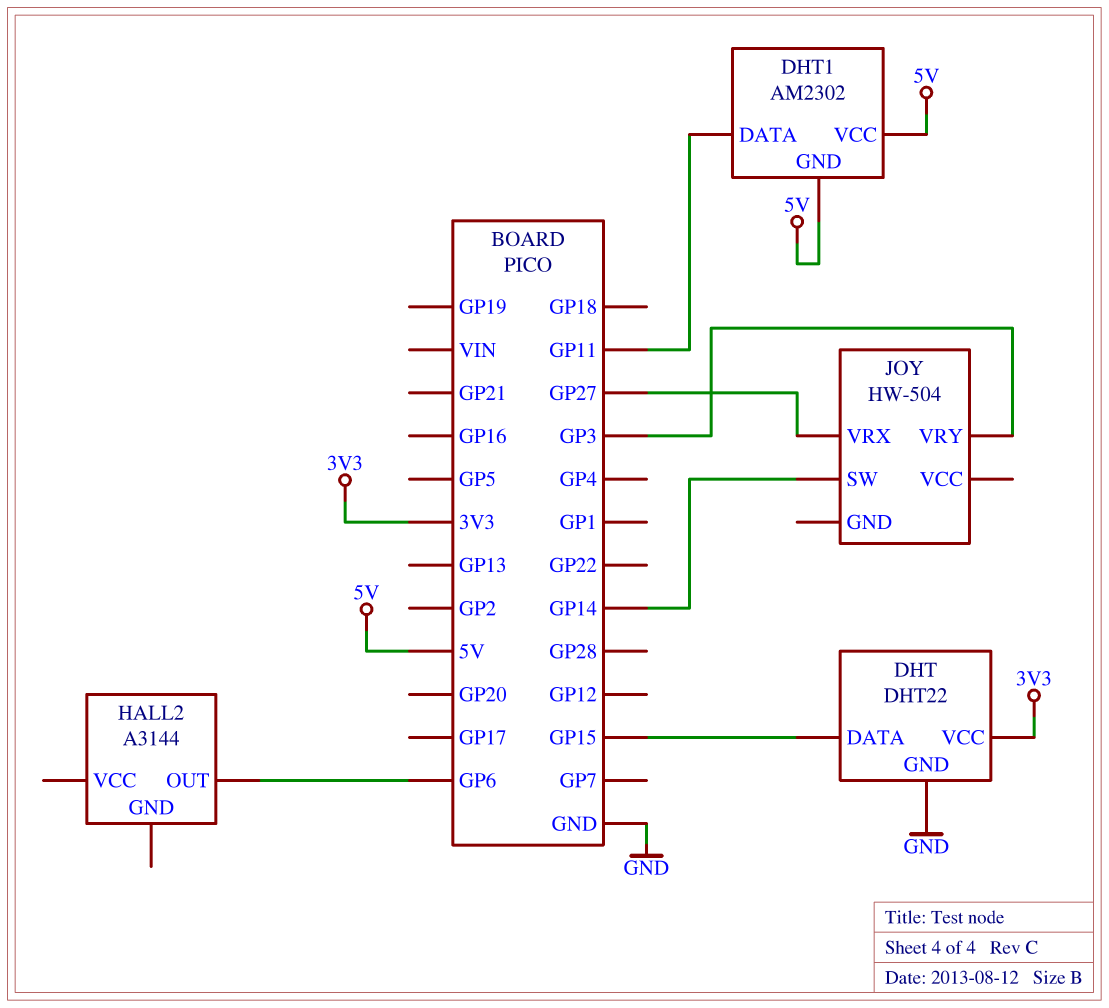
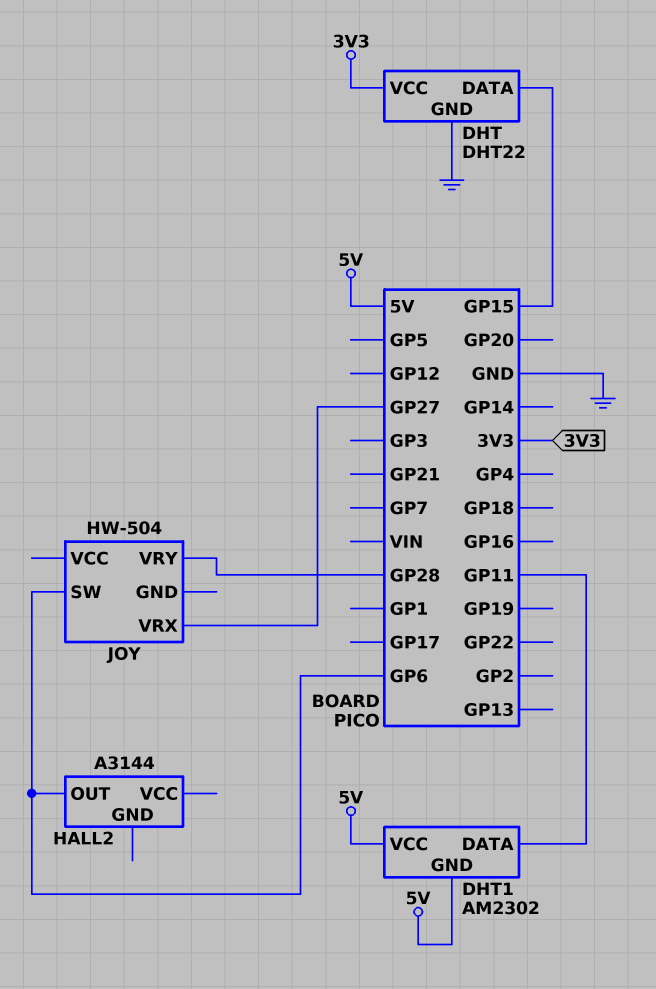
JOY pin SW: GP14 -> GP6
JOY pin VRY: GP3 -> GP28

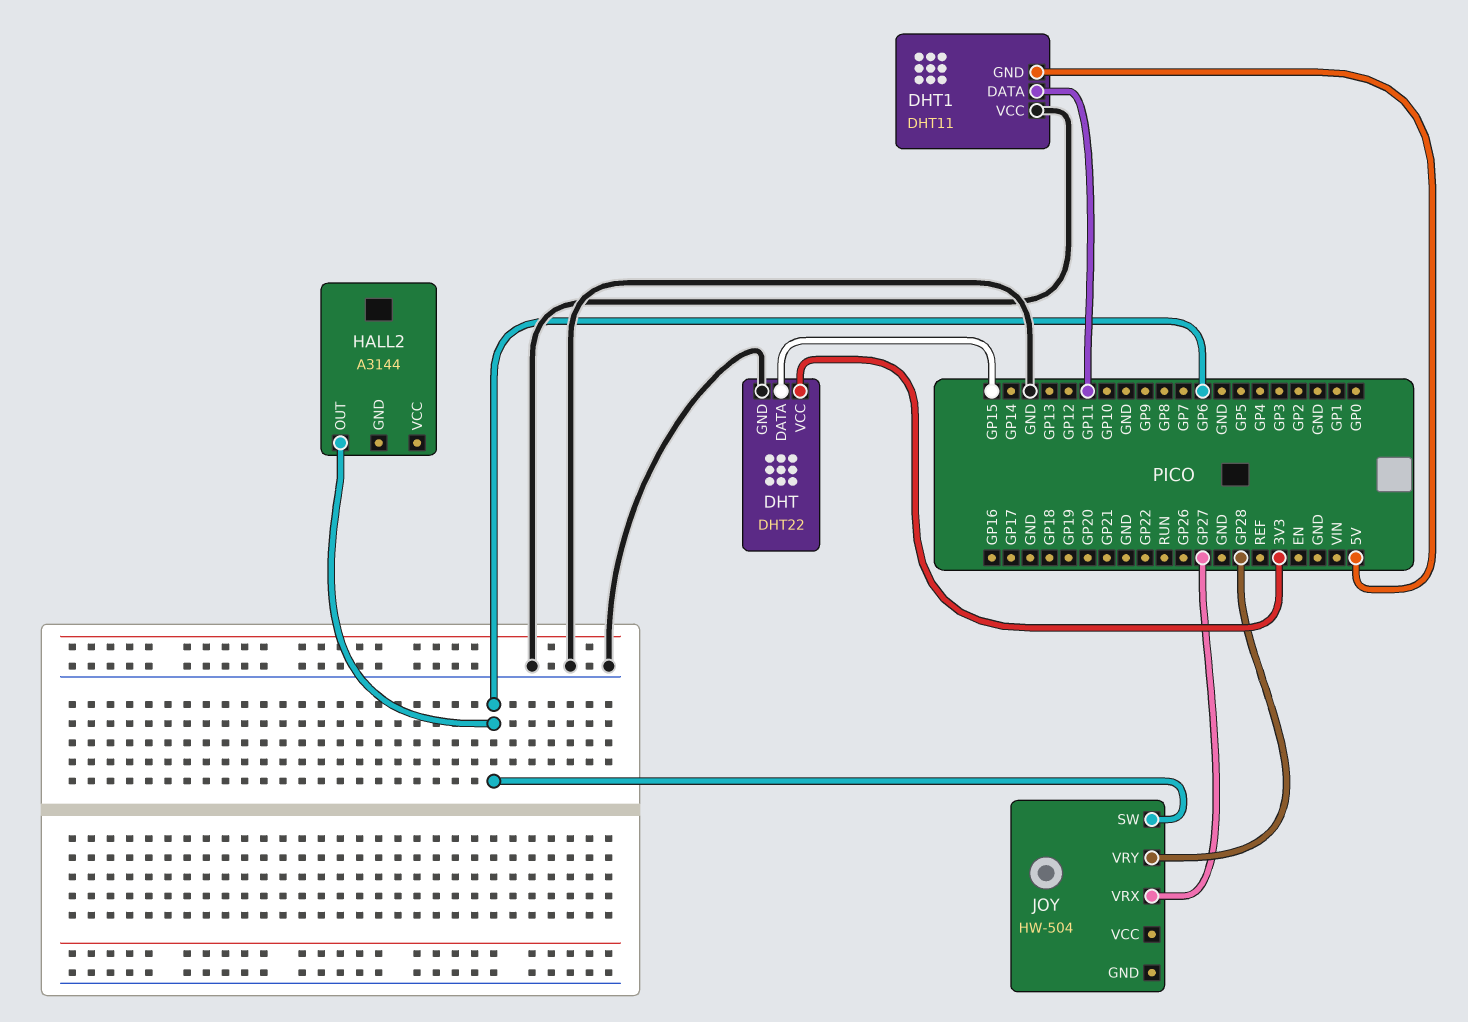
DHT1: AM2302 -> DHT11
DHT1 pin VCC: 5V -> GND

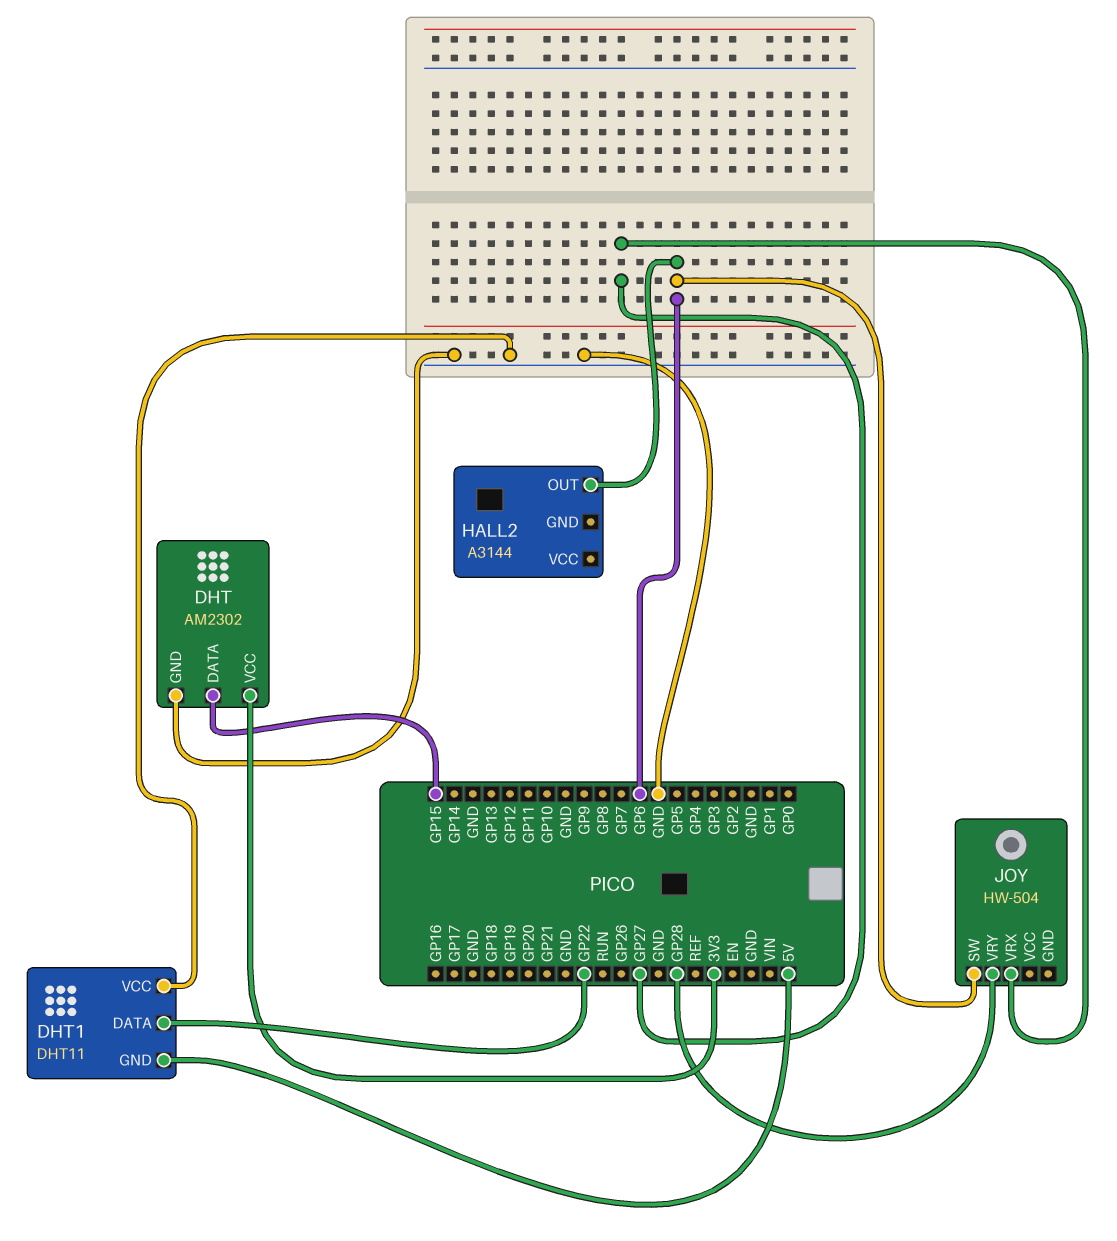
DHT: DHT22 -> AM2302
DHT1 pin DATA: GP11 -> GP22

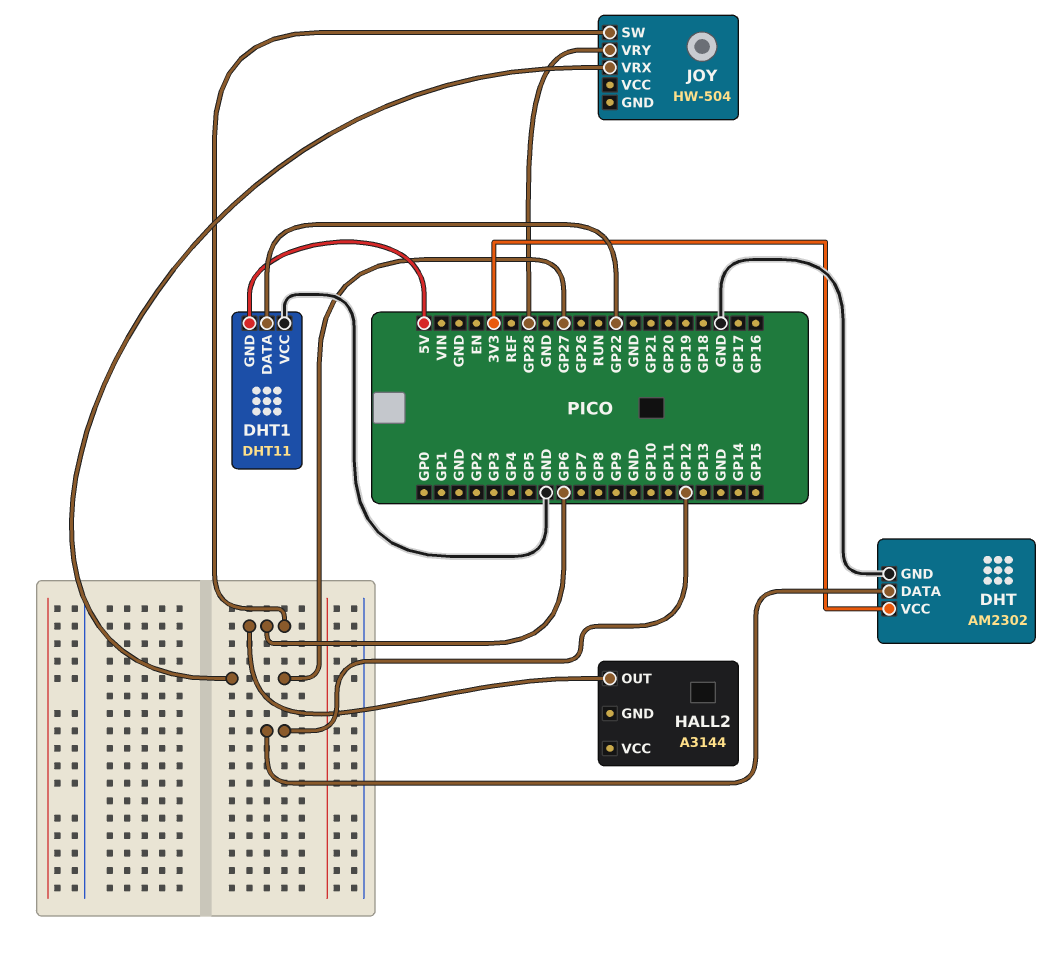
DHT pin DATA: GP15 -> GP12

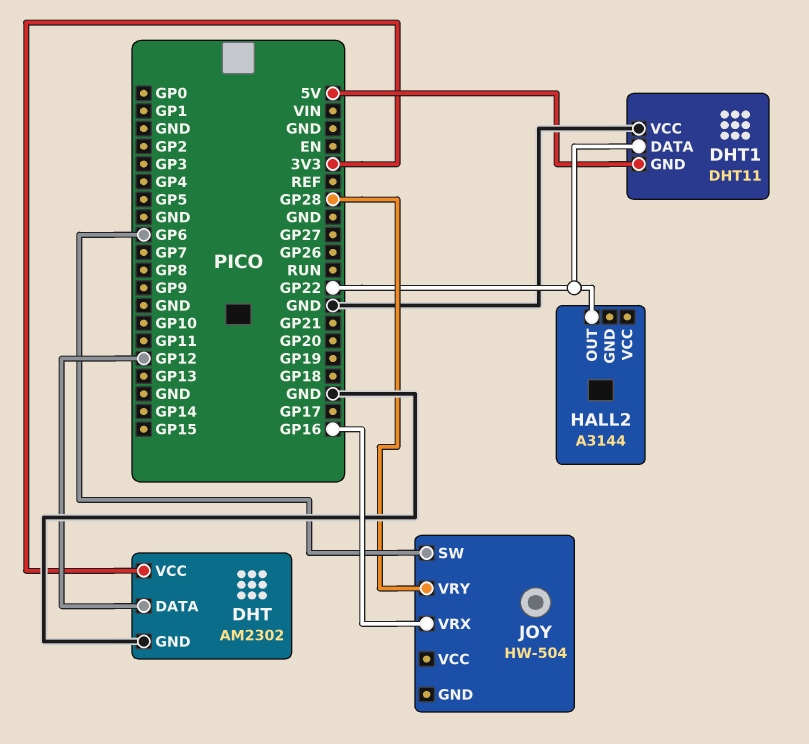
HALL2 pin OUT: GP6 -> GP22
JOY pin VRX: GP27 -> GP16

